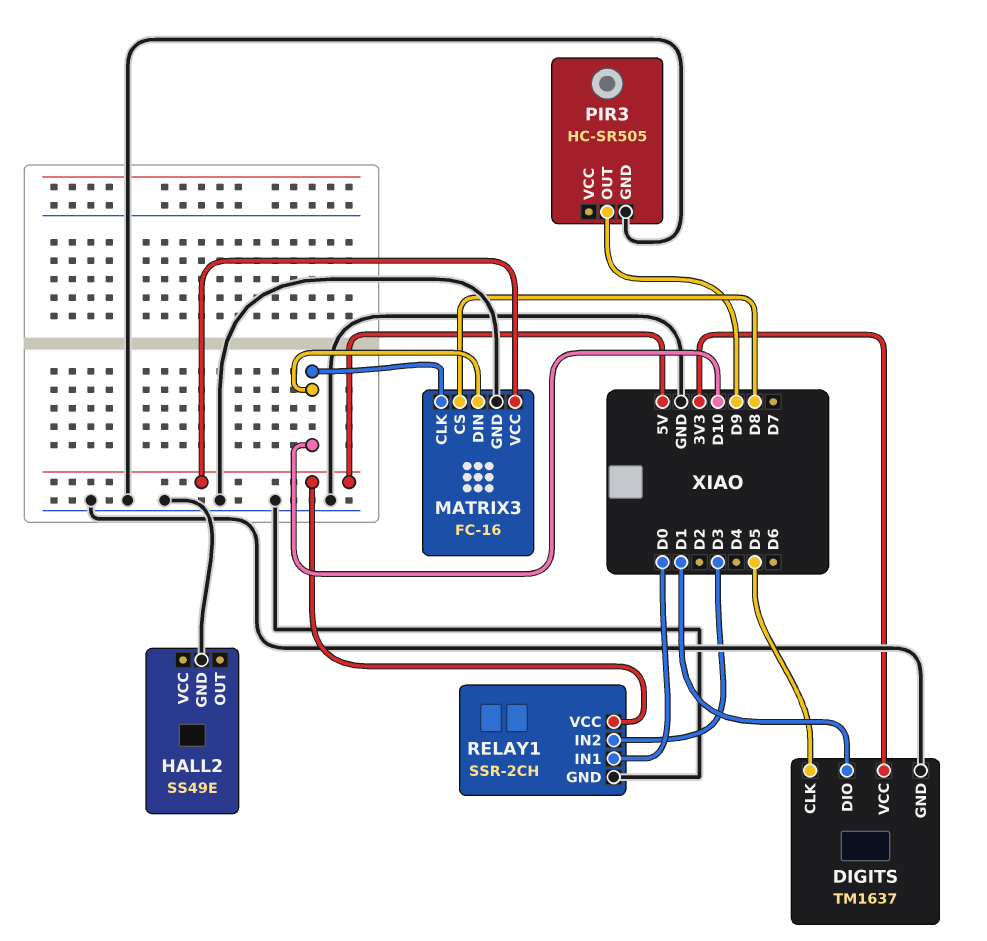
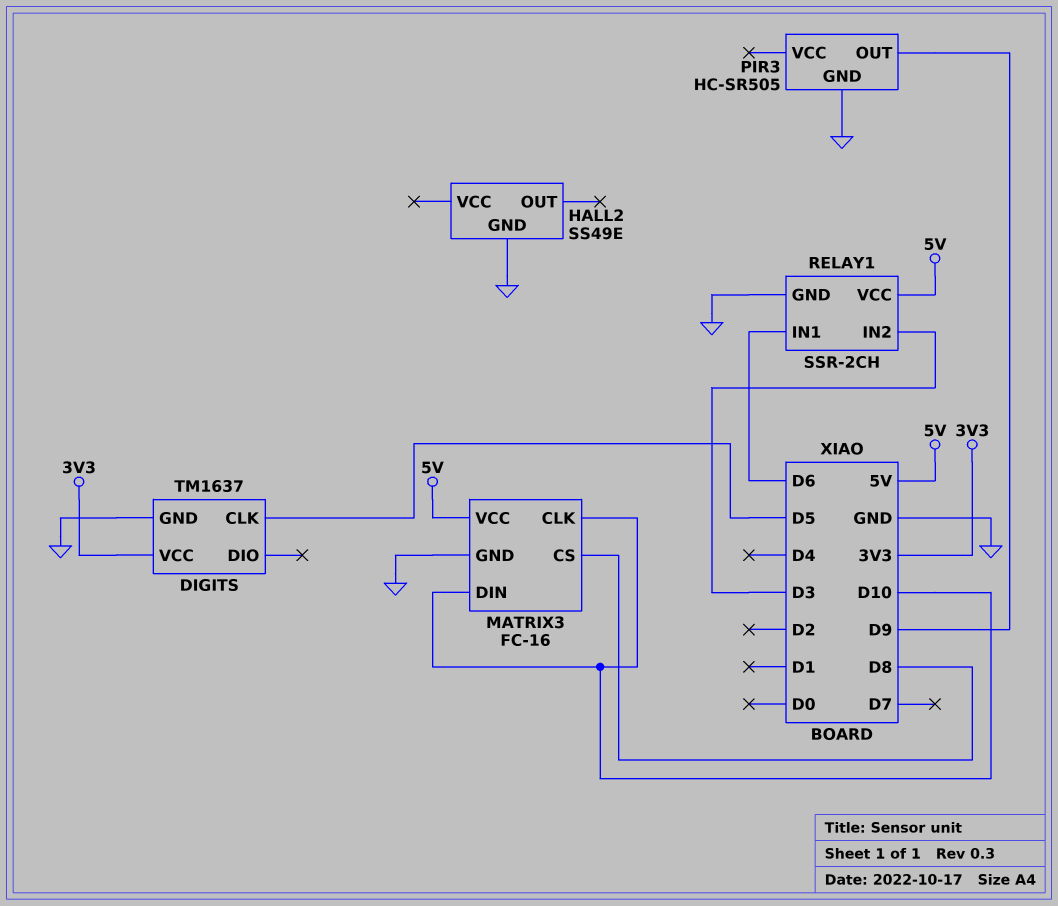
DIGITS pin DIO: D1 -> none
RELAY1 pin IN1: D0 -> D6

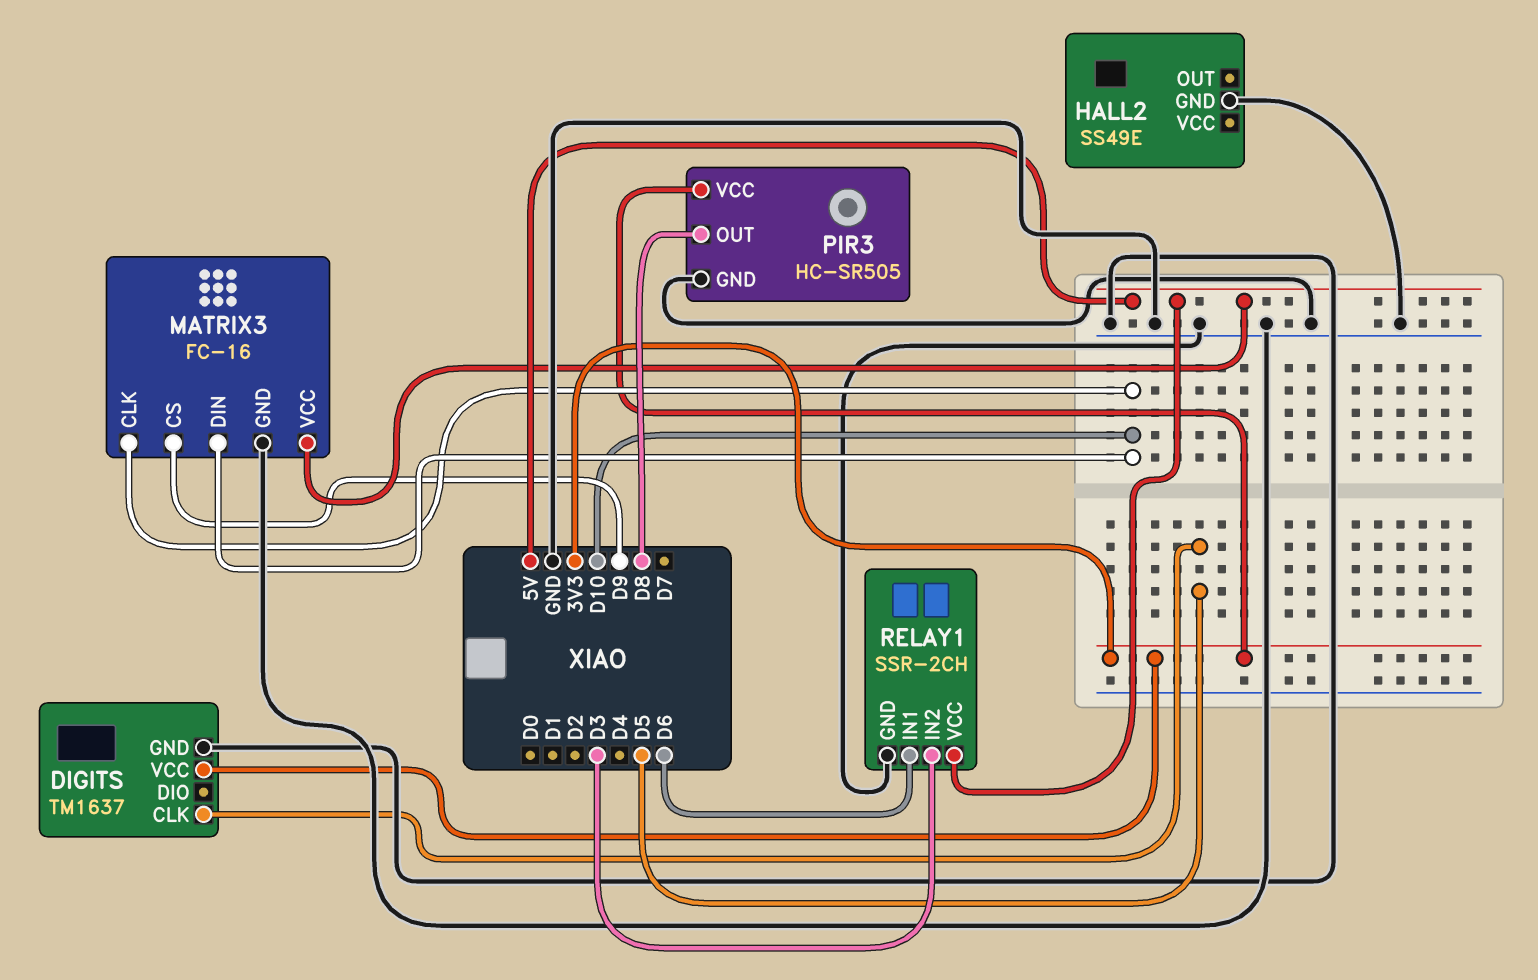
MATRIX3 pin CS: D8 -> D9
PIR3 pin OUT: D9 -> D8
PIR3 pin VCC: none -> 3V3

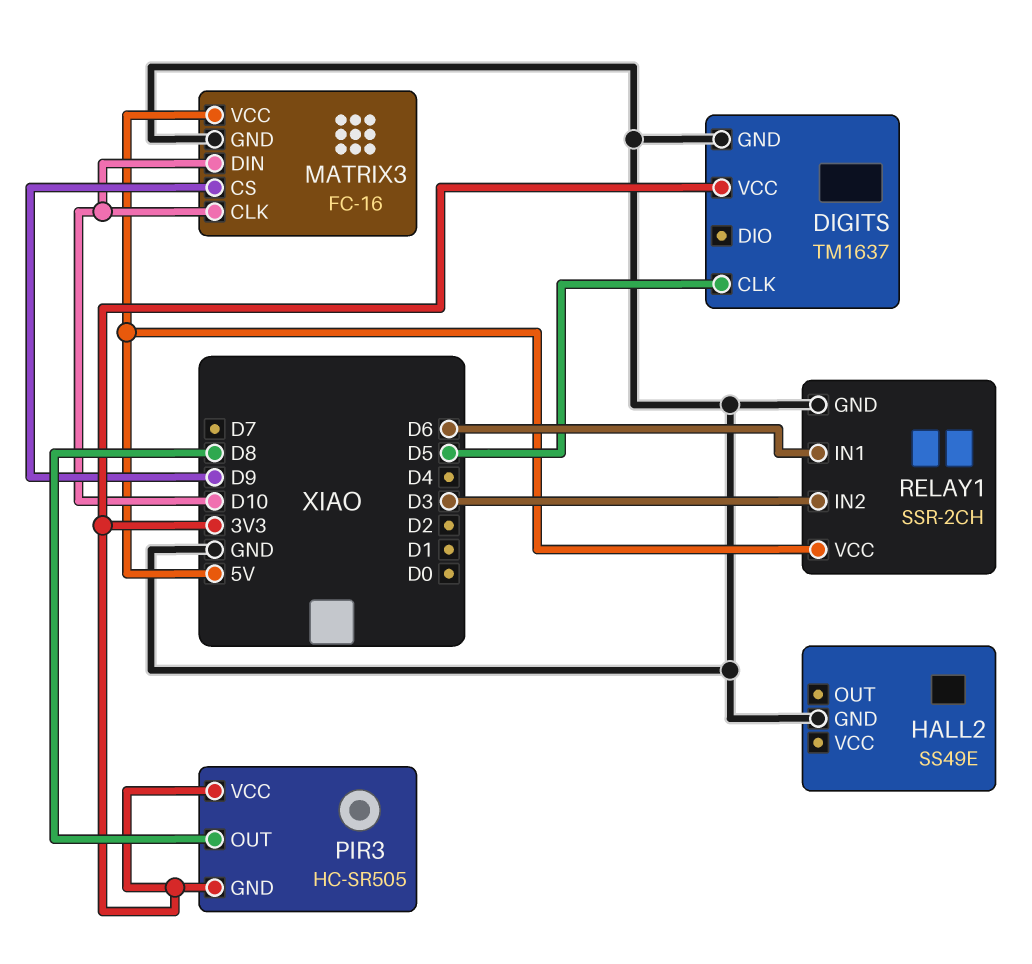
PIR3 pin GND: GND -> 3V3

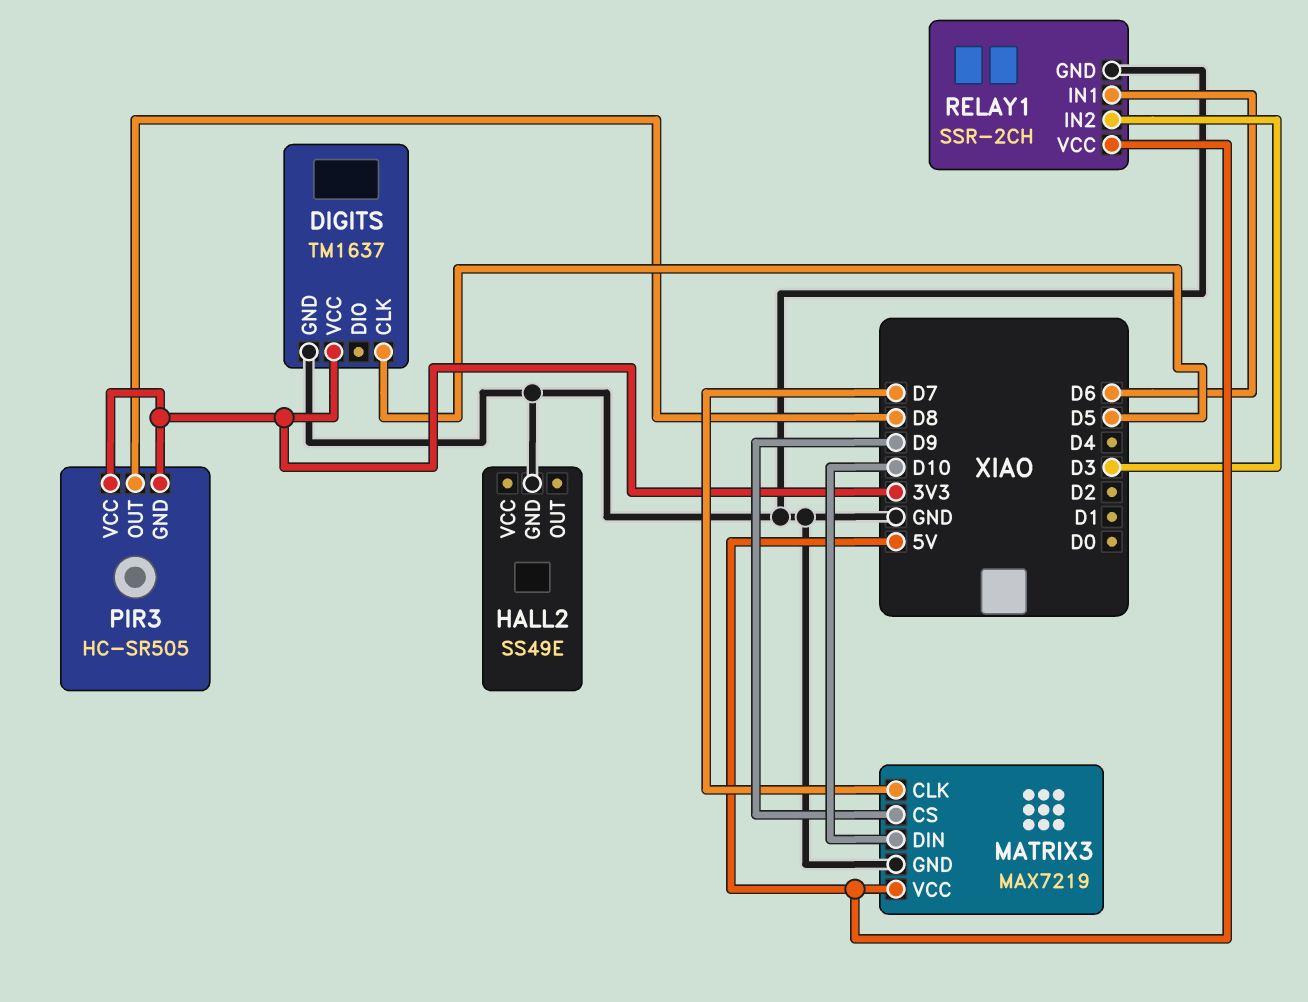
MATRIX3: FC-16 -> MAX7219
MATRIX3 pin CLK: D10 -> D7

